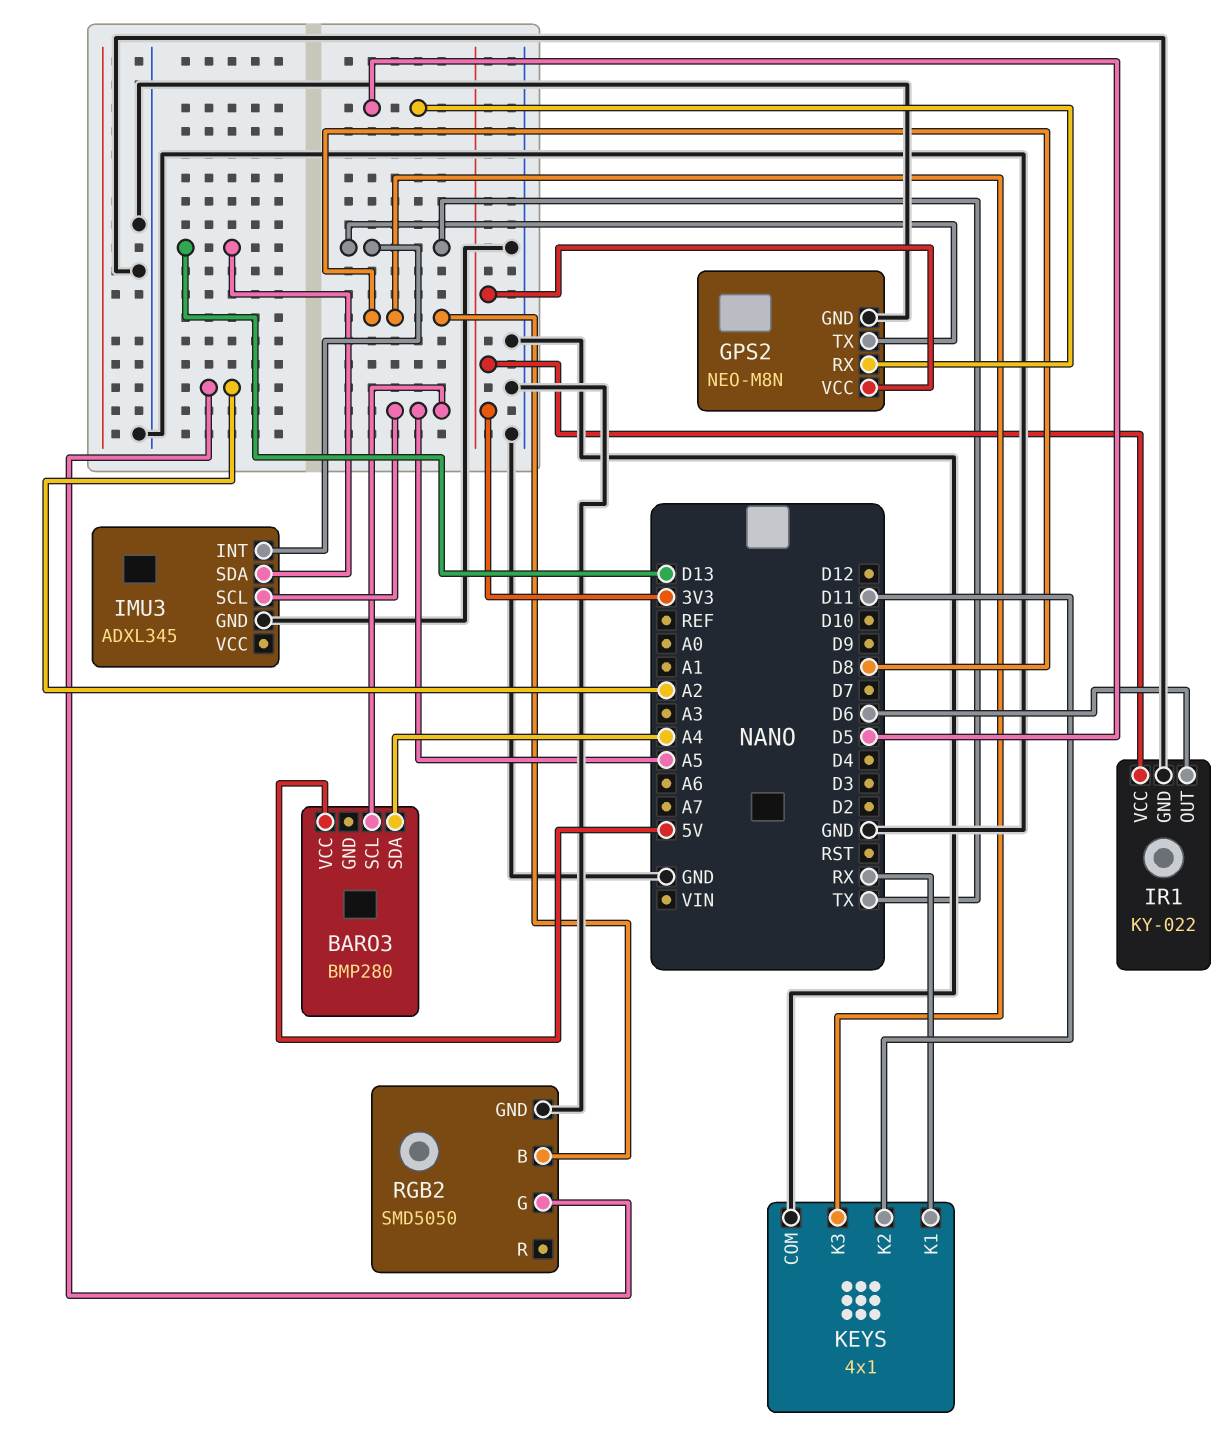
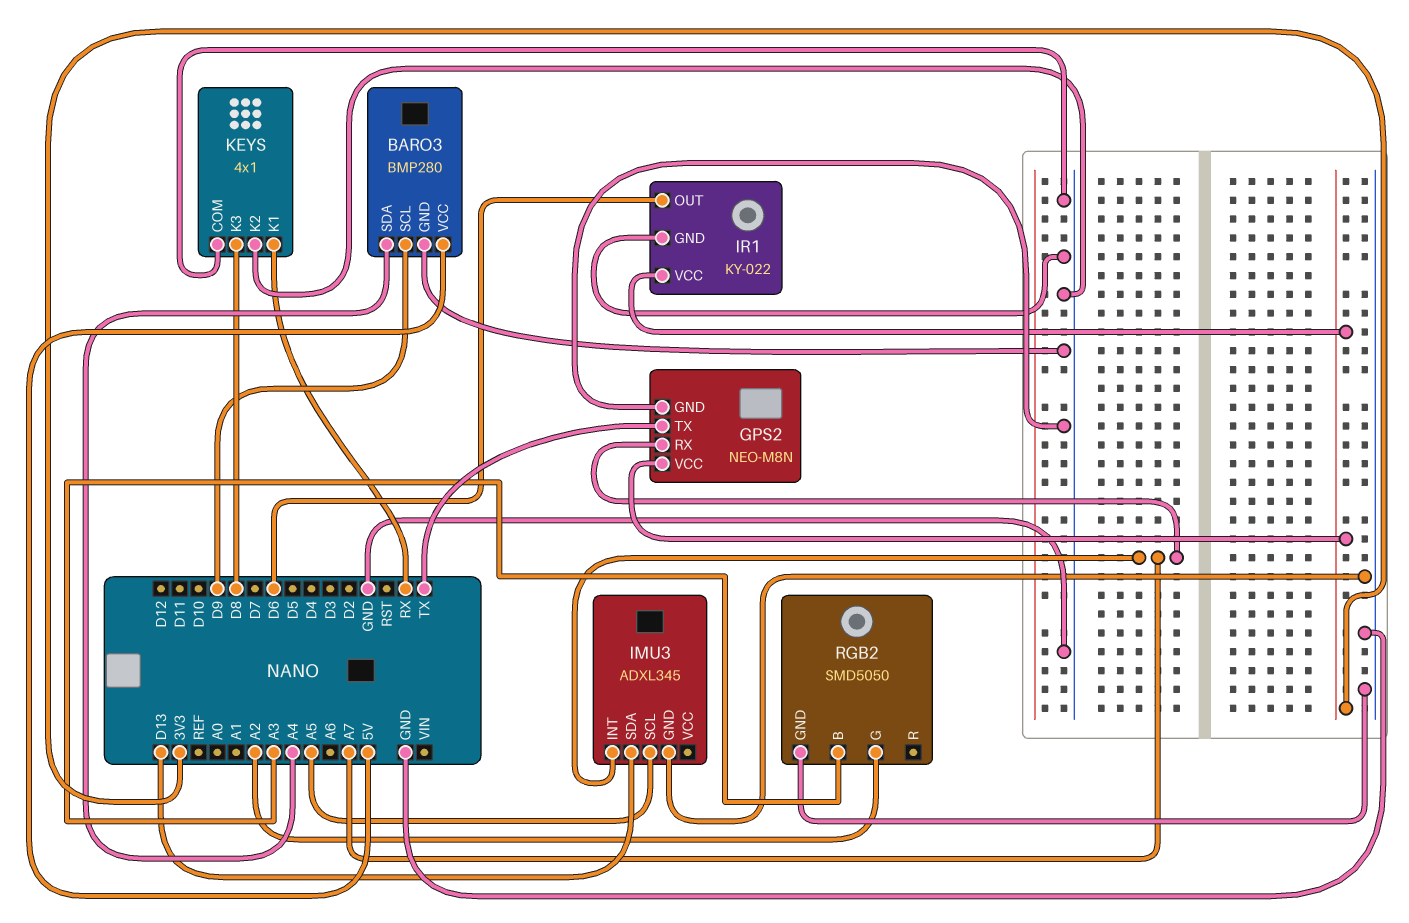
BARO3 pin GND: none -> GND
BARO3 pin SCL: A5 -> D9
GPS2 pin RX: D5 -> A7
IMU3 pin INT: TX -> A7
KEYS pin K2: D11 -> GND
RGB2 pin B: D8 -> A3

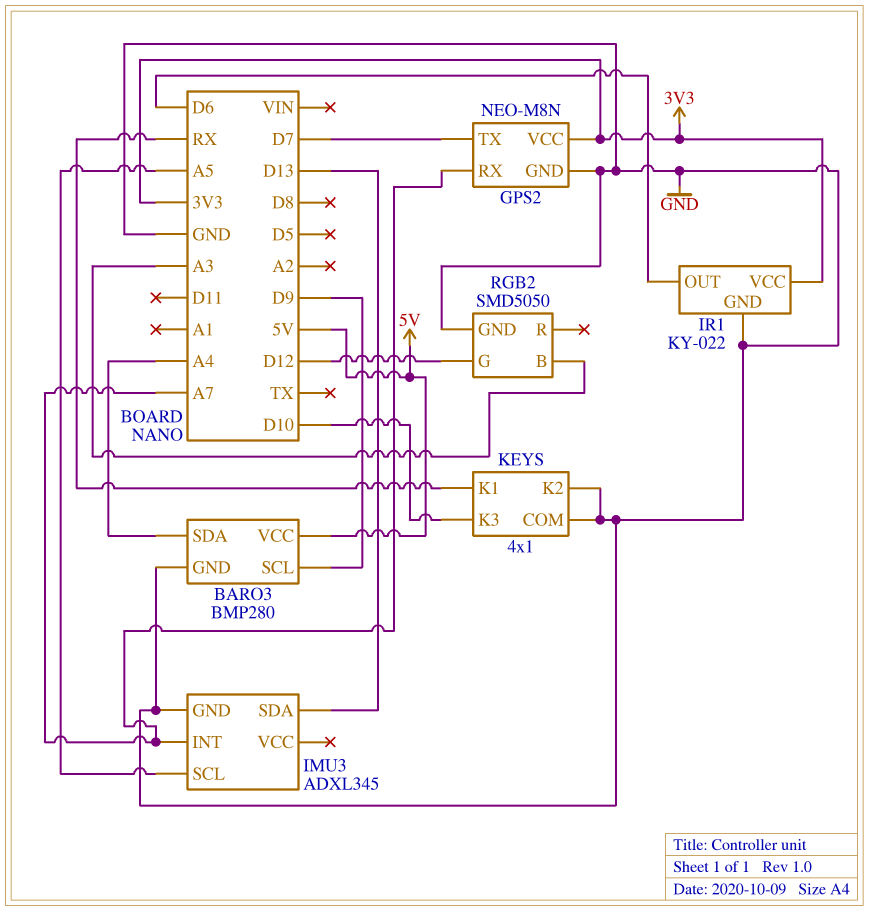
GPS2 pin TX: TX -> D7
KEYS pin K3: D8 -> D10
RGB2 pin G: A2 -> D12

